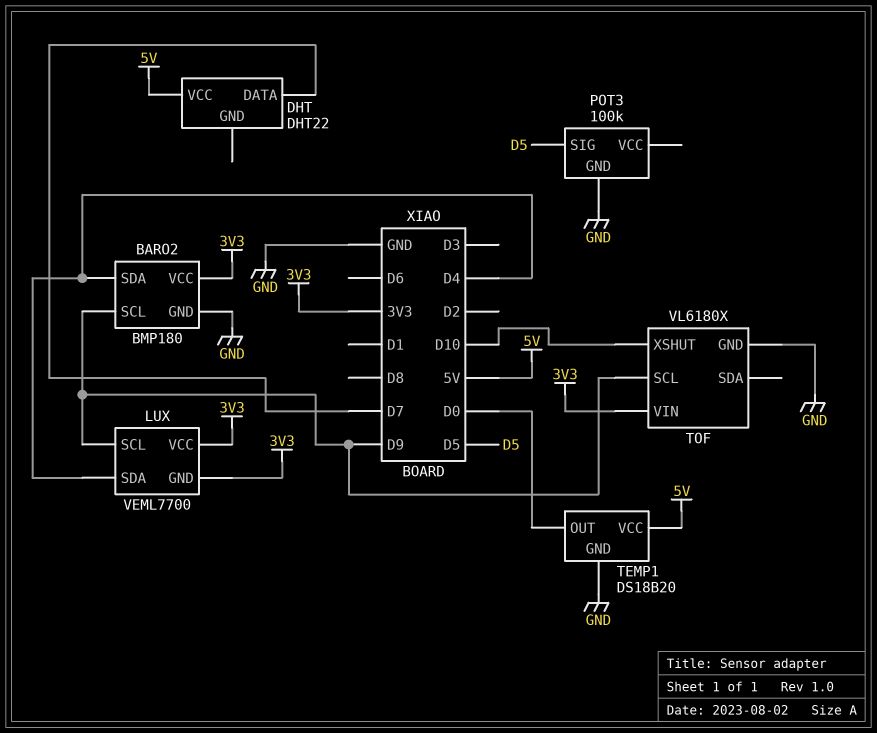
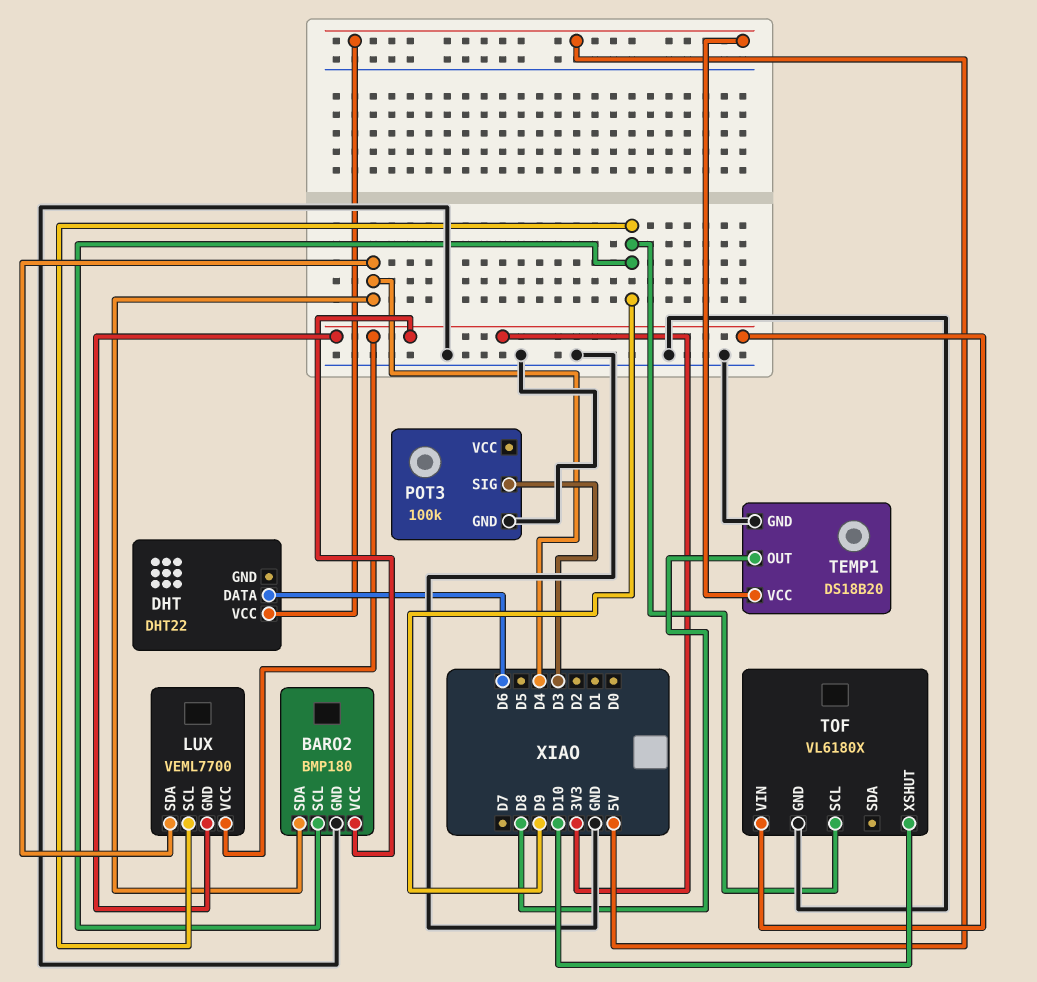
DHT pin DATA: D7 -> D6
POT3 pin SIG: D5 -> D3
TEMP1 pin OUT: D0 -> D8

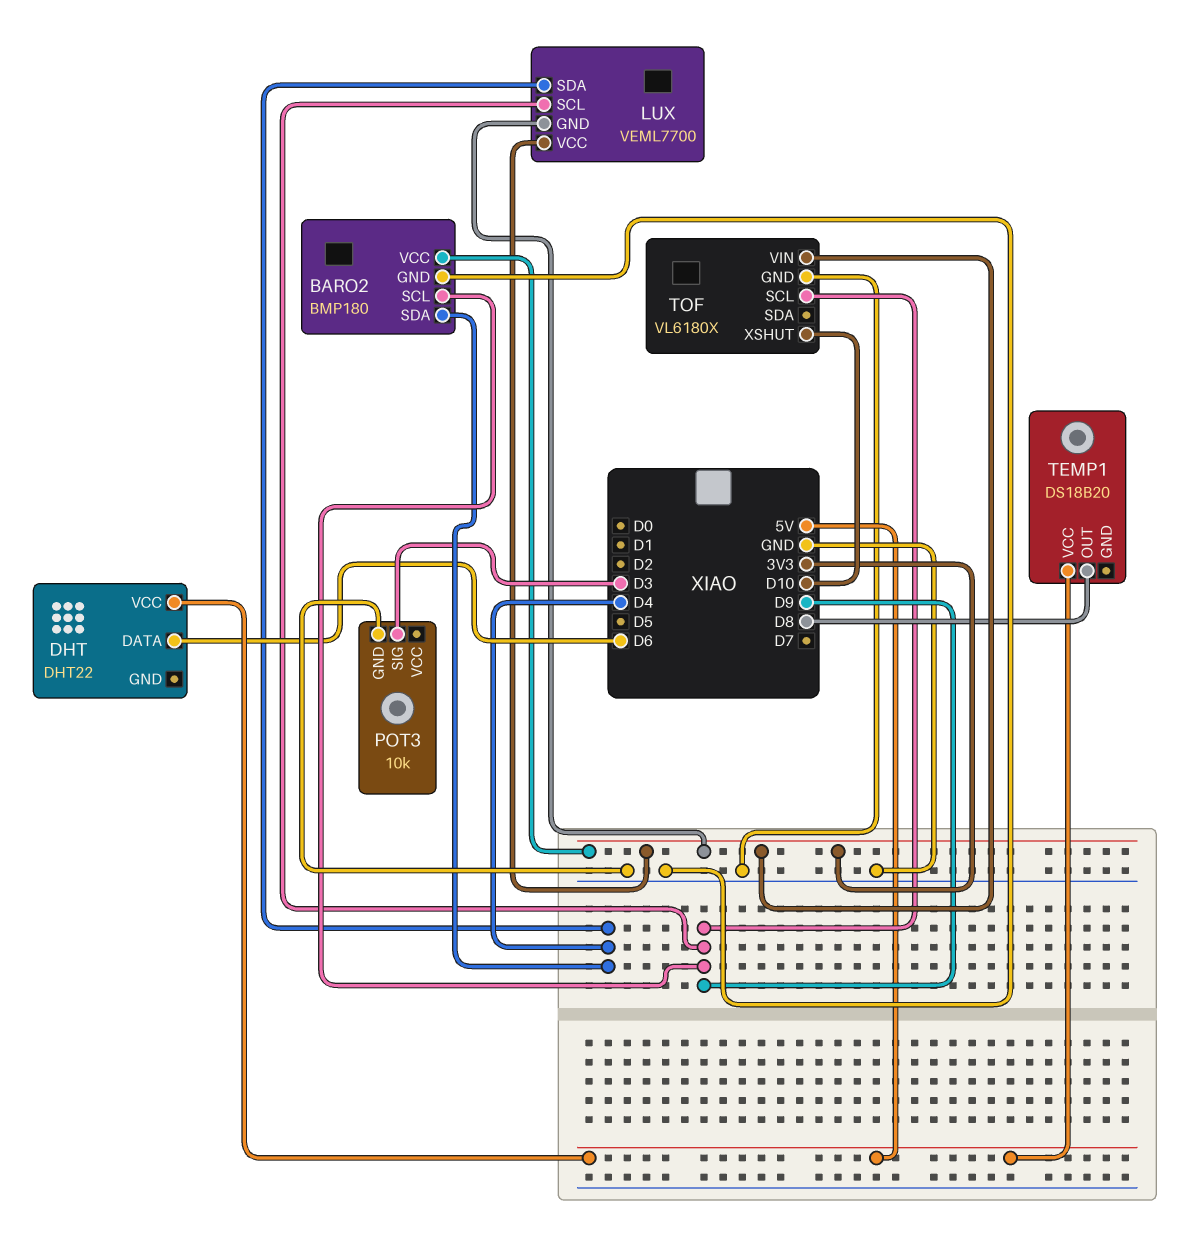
POT3: 100k -> 10k
TEMP1 pin GND: GND -> none

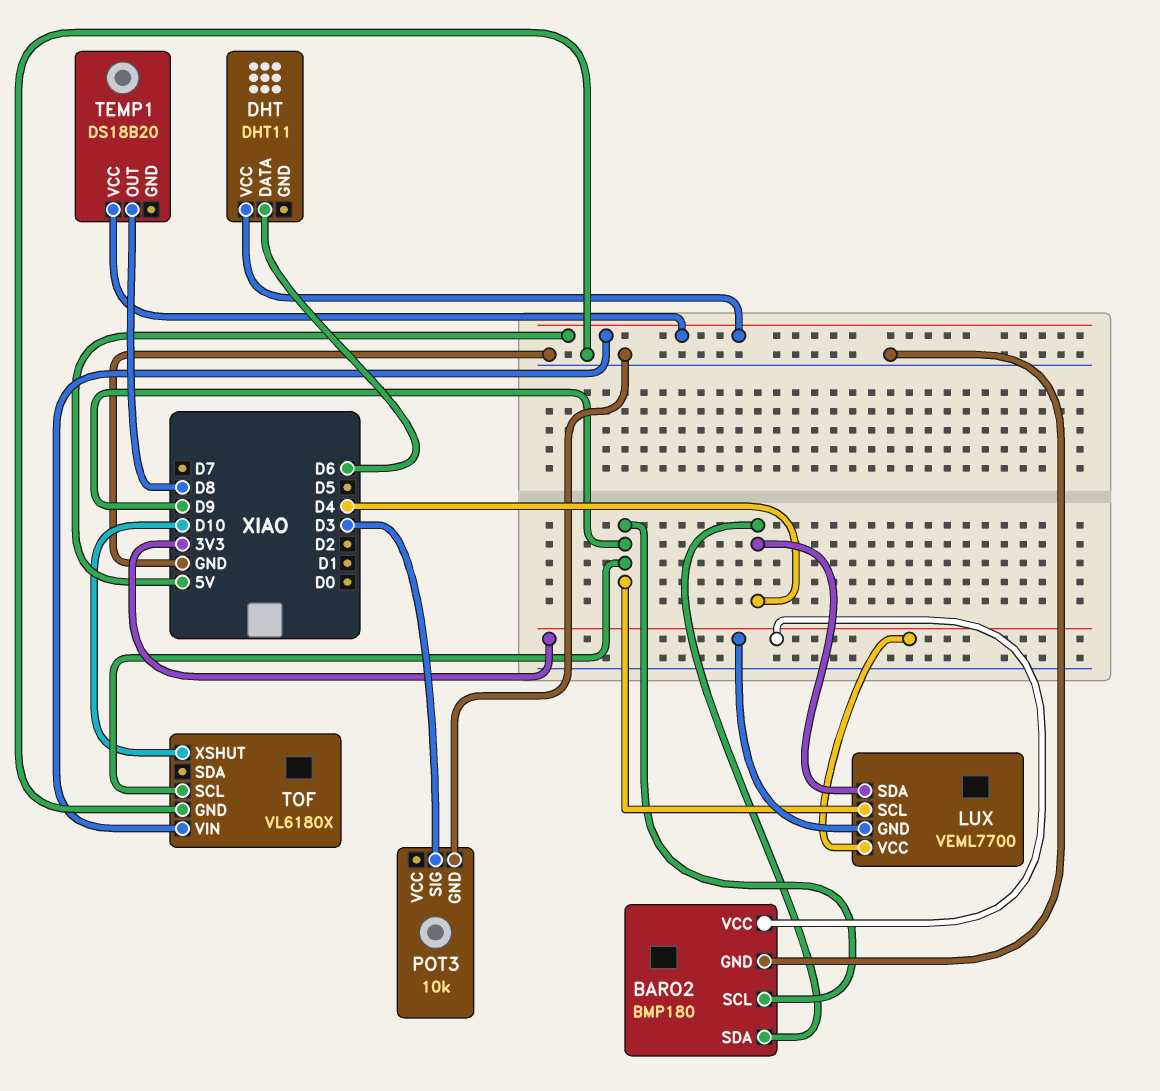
DHT: DHT22 -> DHT11
TOF pin VIN: 3V3 -> 5V

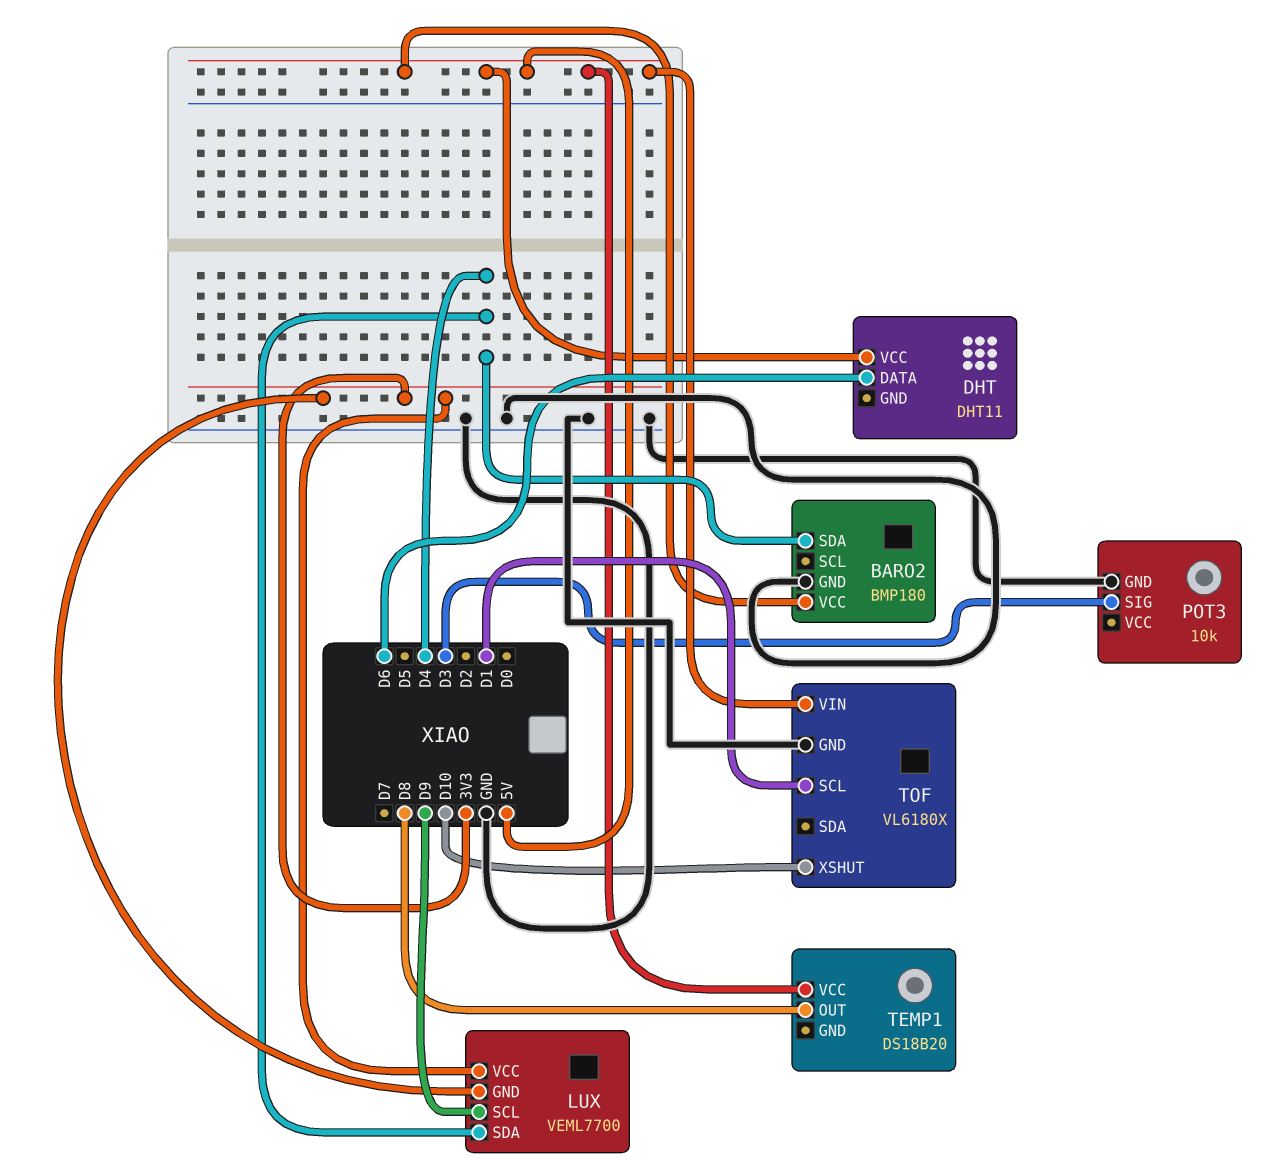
BARO2 pin SCL: D9 -> none
BARO2 pin VCC: 3V3 -> 5V
TOF pin SCL: D9 -> D1

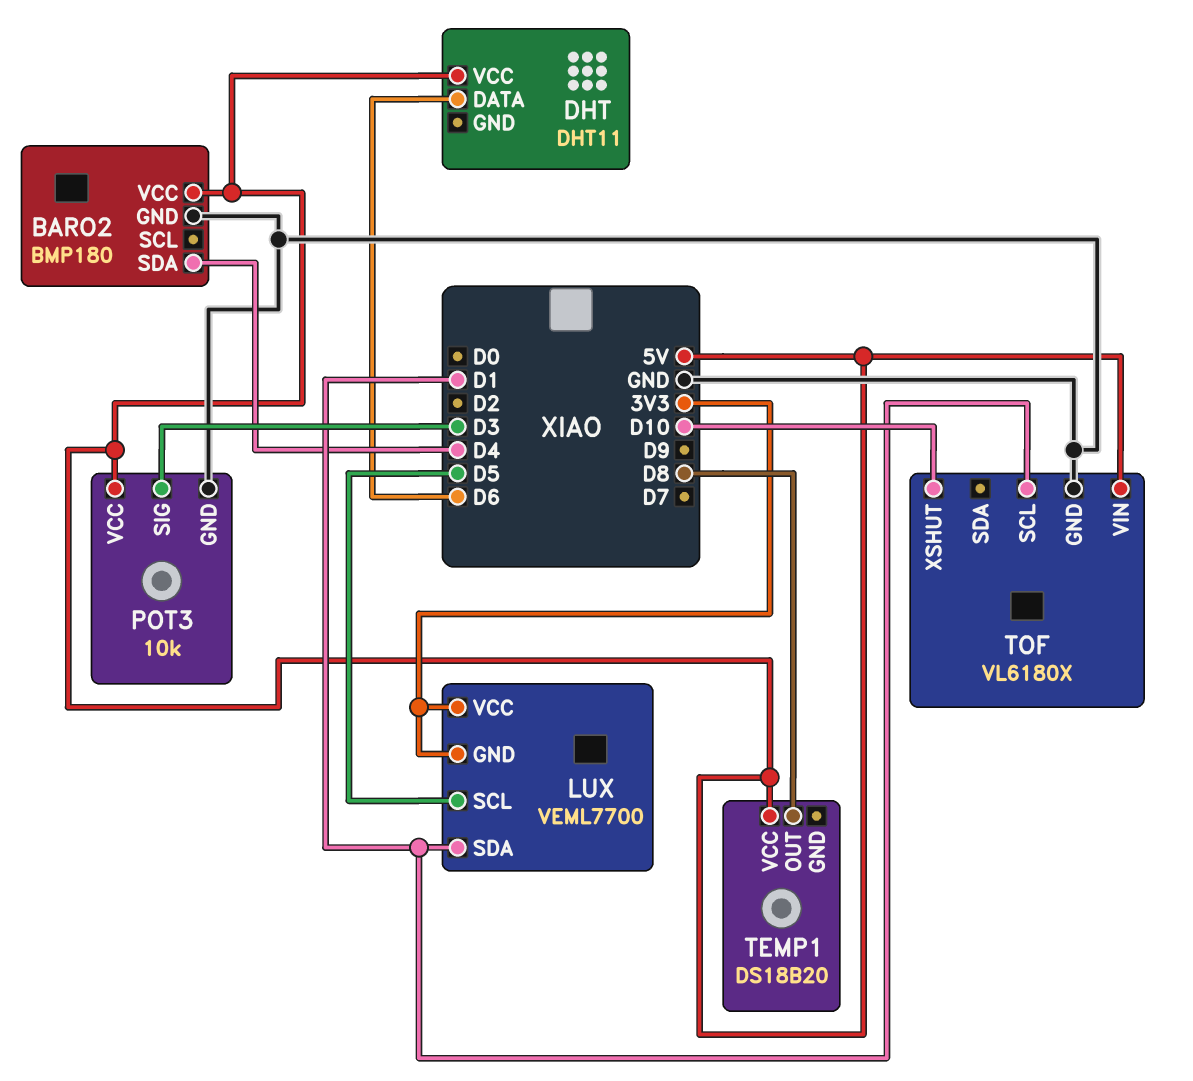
LUX pin SCL: D9 -> D5
LUX pin SDA: D4 -> D1
POT3 pin VCC: none -> 5V

